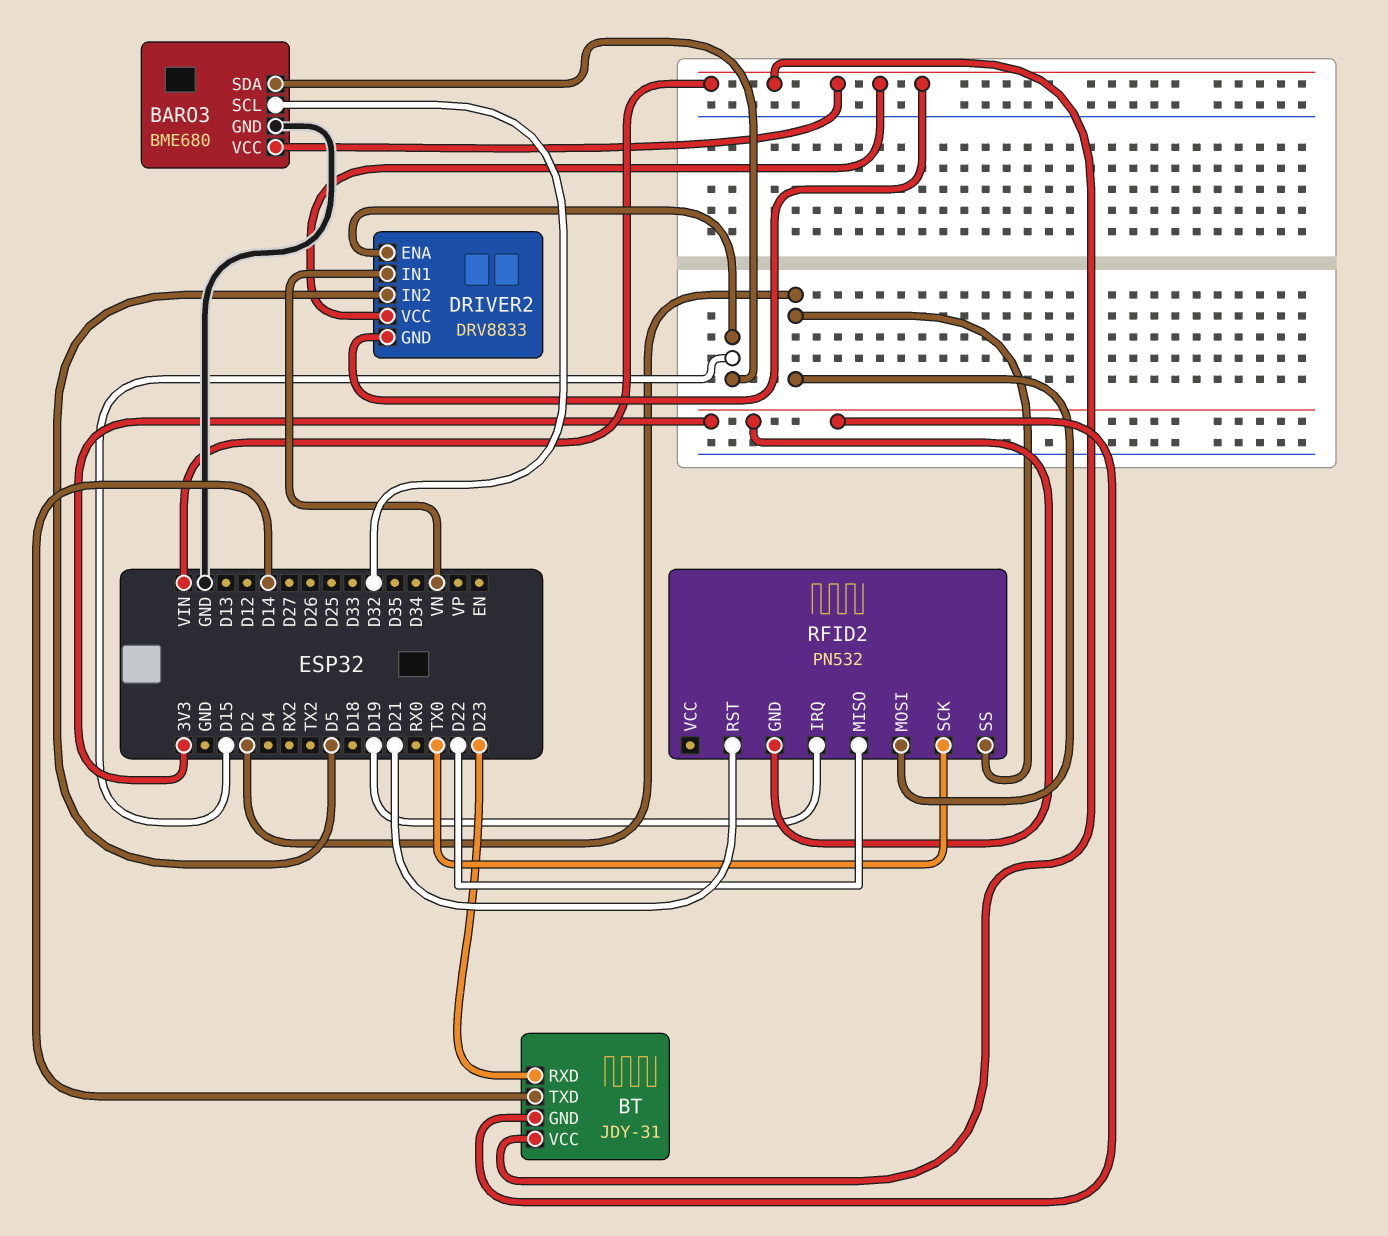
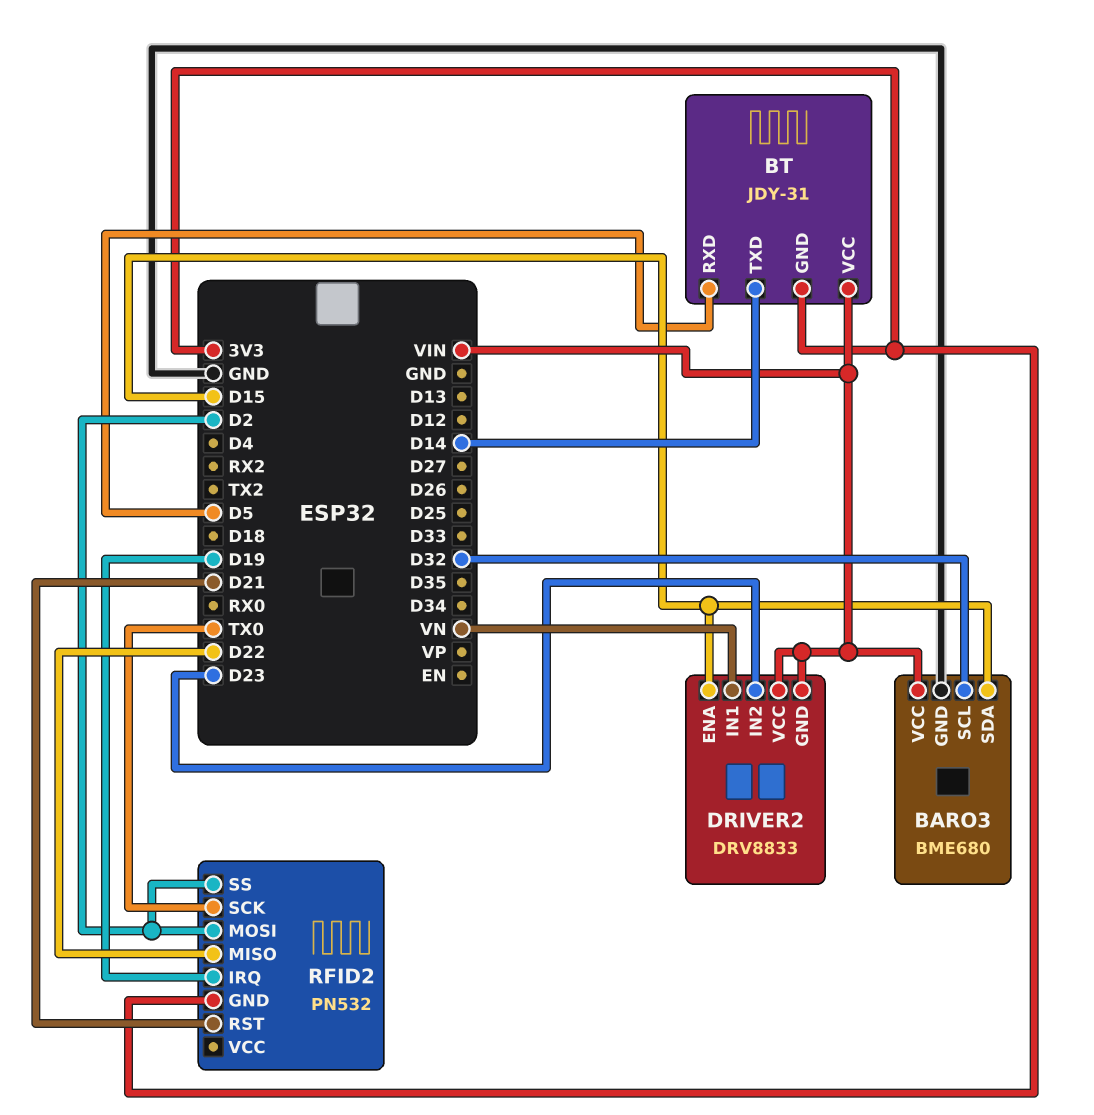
BT pin RXD: D23 -> D5
DRIVER2 pin IN2: D5 -> D23

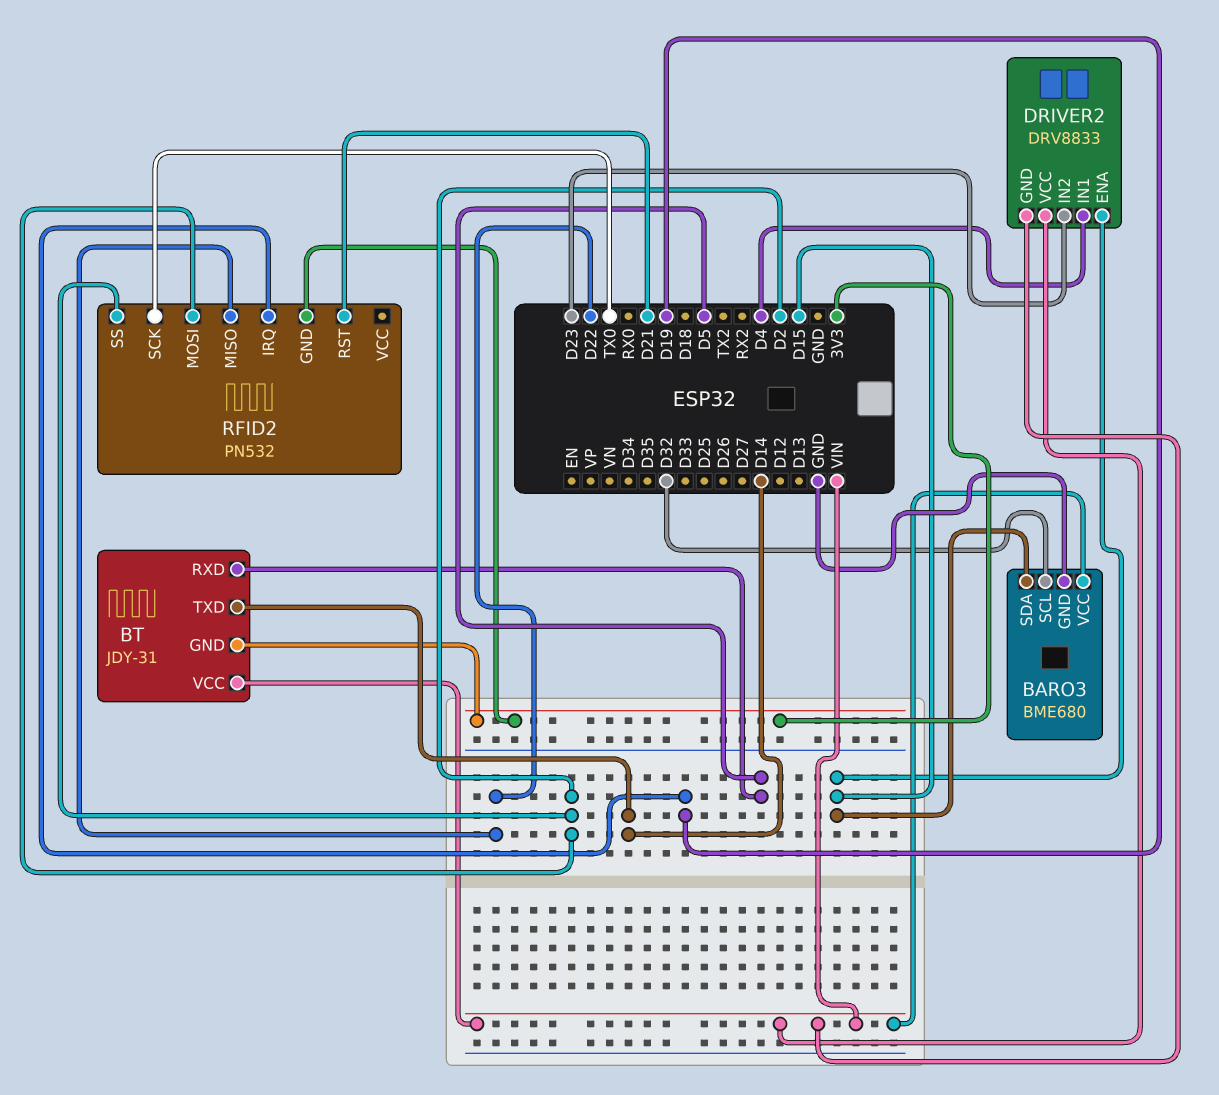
DRIVER2 pin IN1: VN -> D4

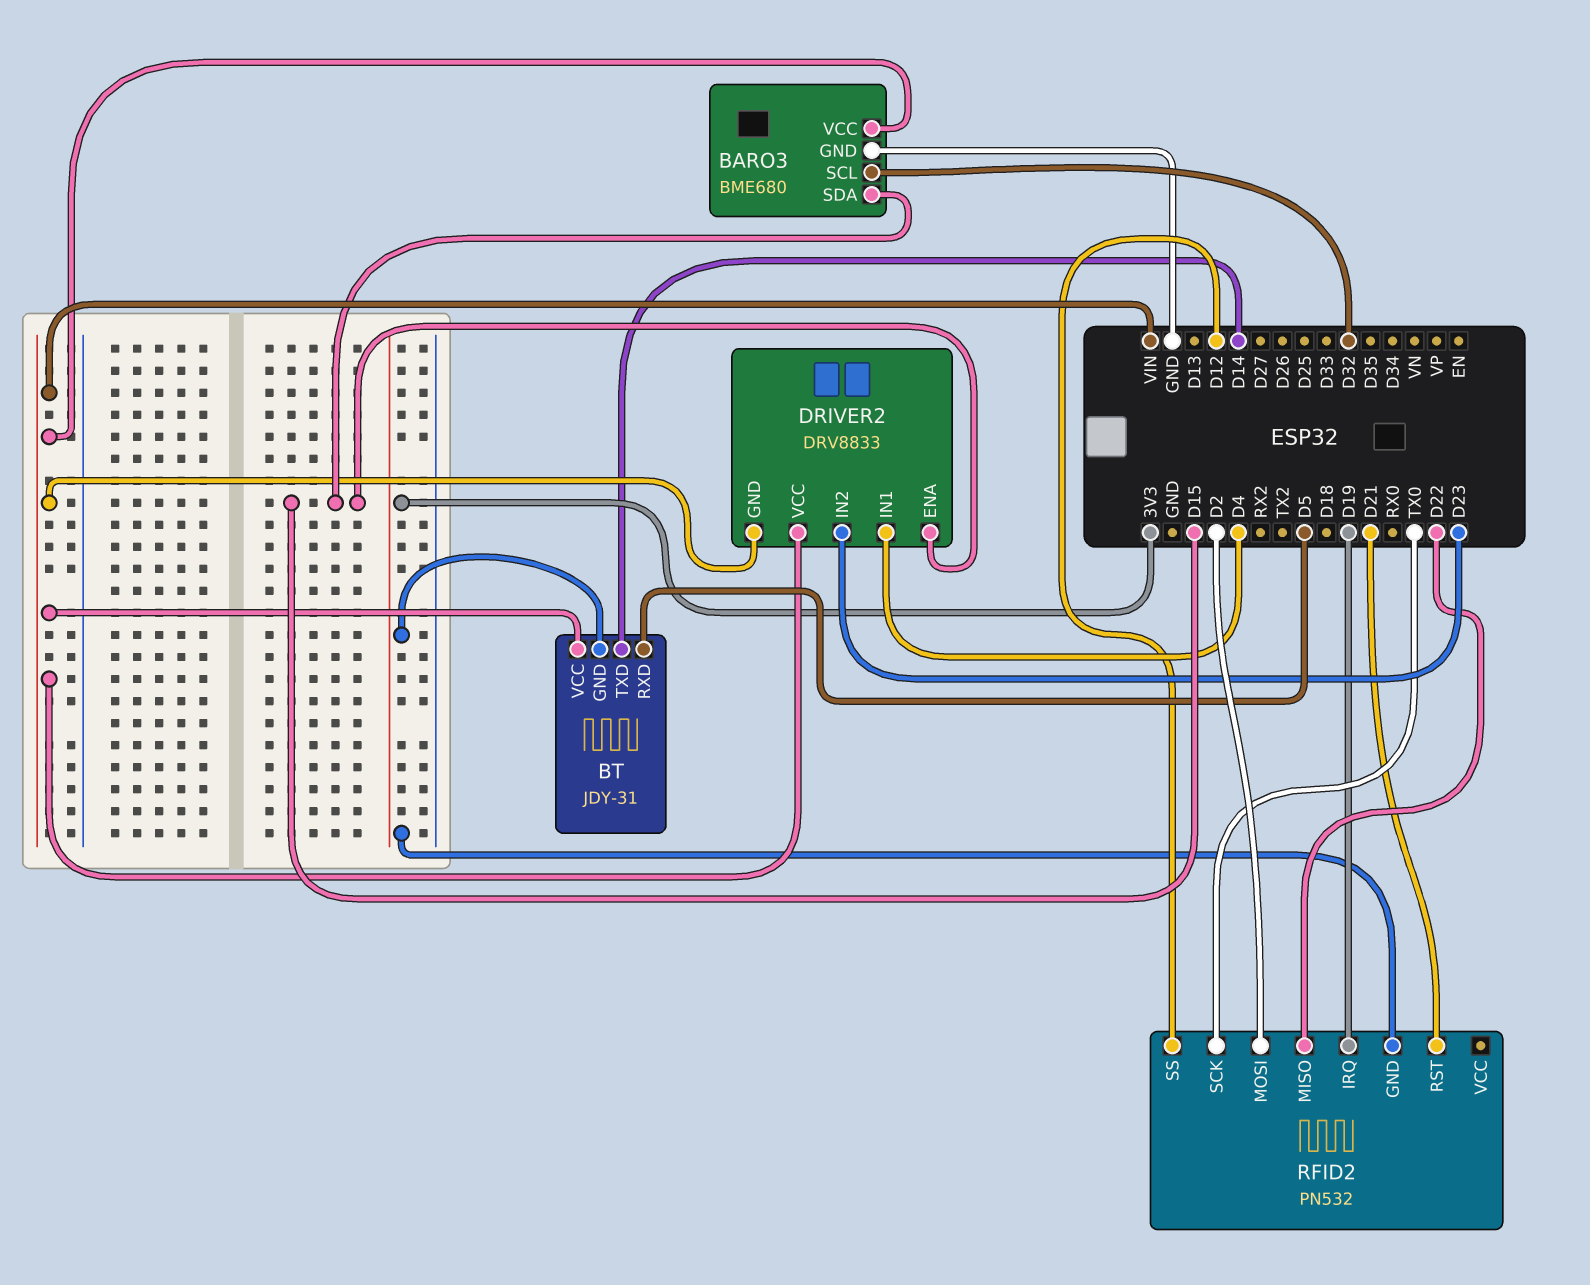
RFID2 pin SS: D2 -> D12

